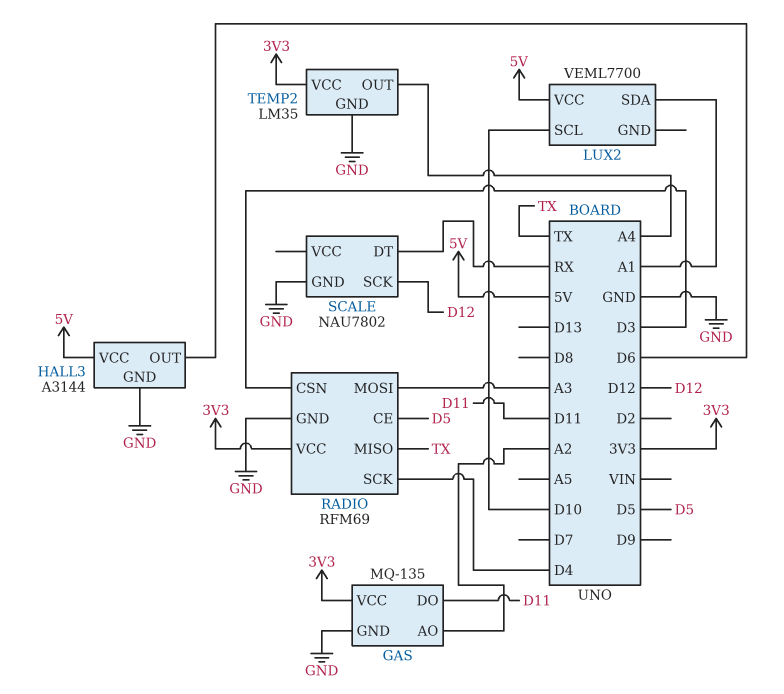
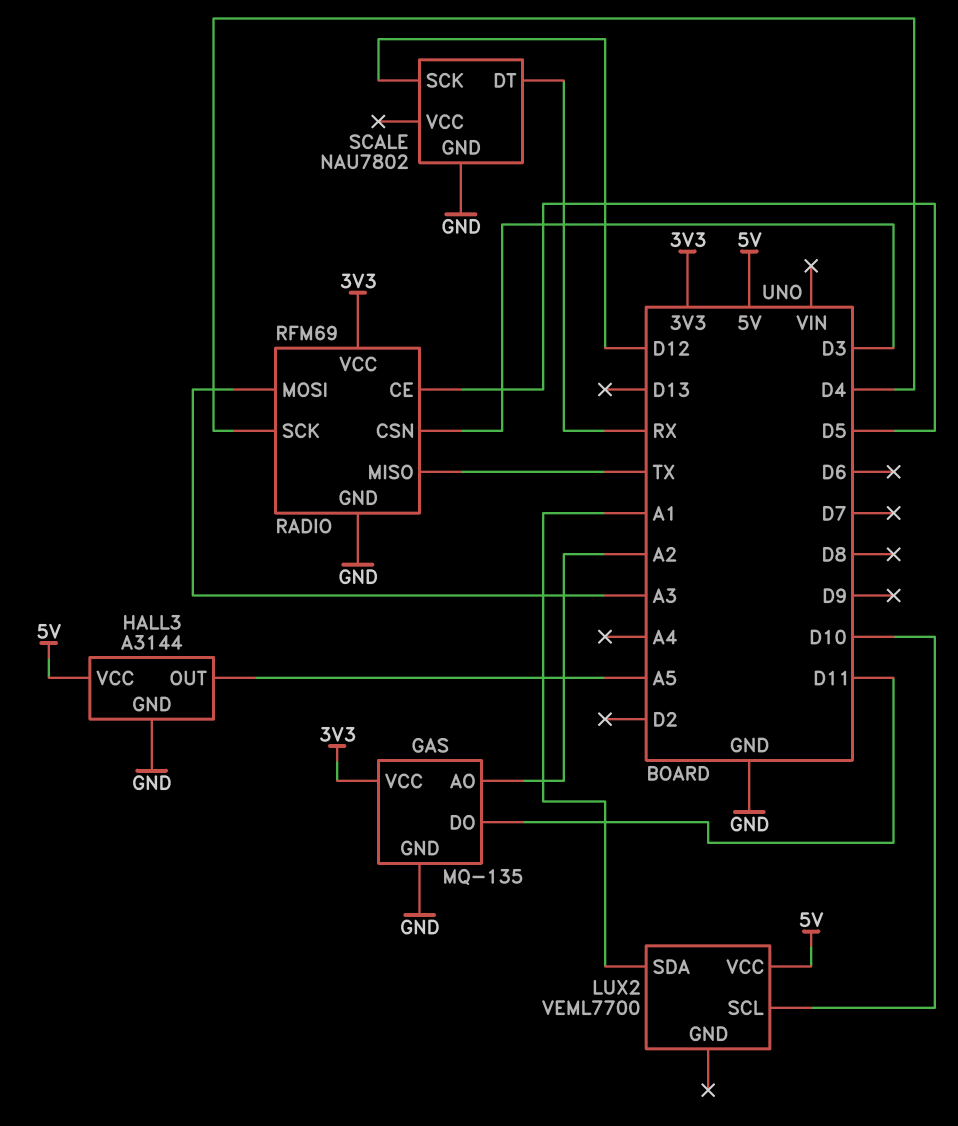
HALL3 pin OUT: D6 -> A5
TEMP2: LM35 -> none
TEMP2 pin GND: GND -> none
TEMP2 pin OUT: A4 -> none
TEMP2 pin VCC: 3V3 -> none

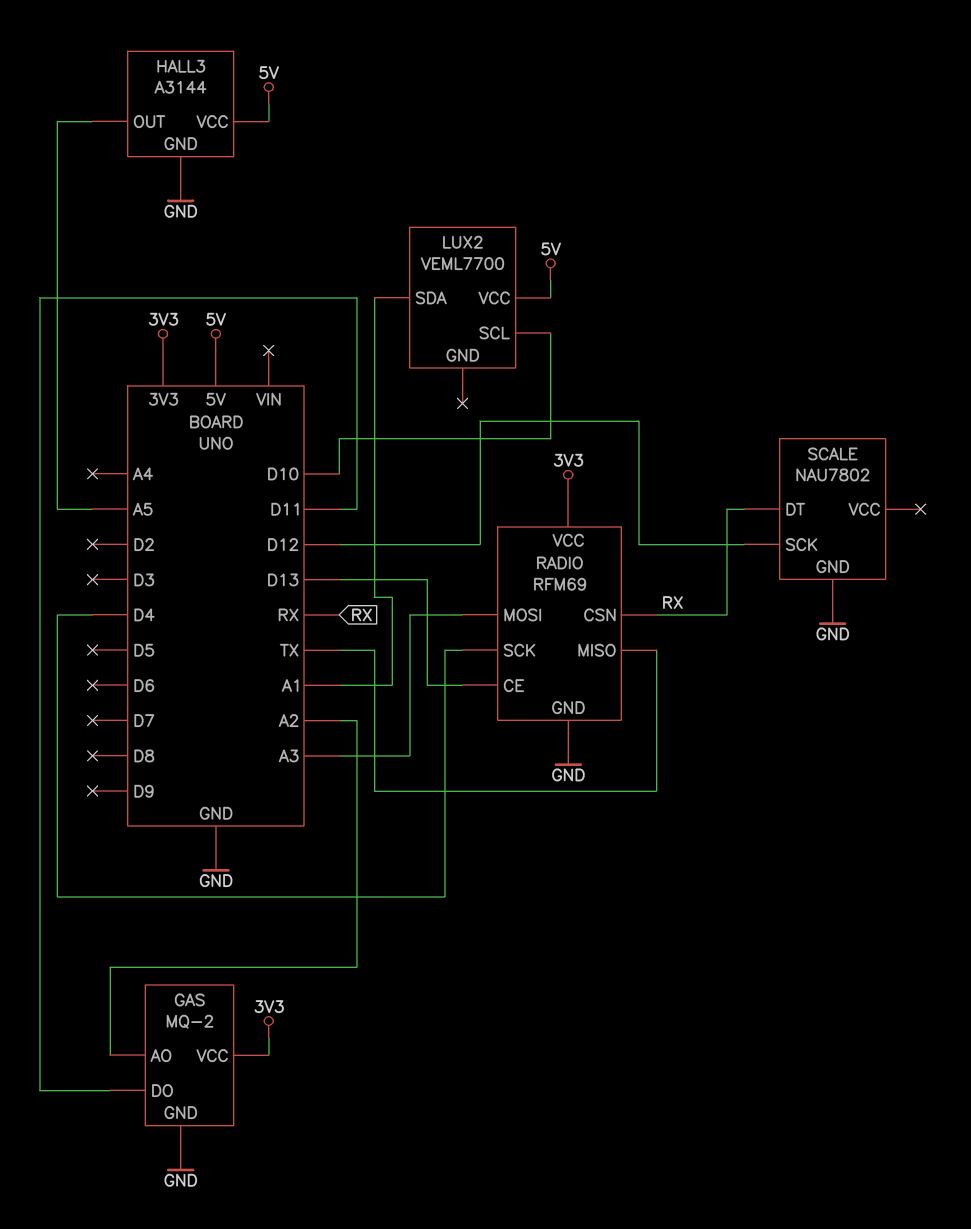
GAS: MQ-135 -> MQ-2
RADIO pin CE: D5 -> D13
RADIO pin CSN: D3 -> RX

